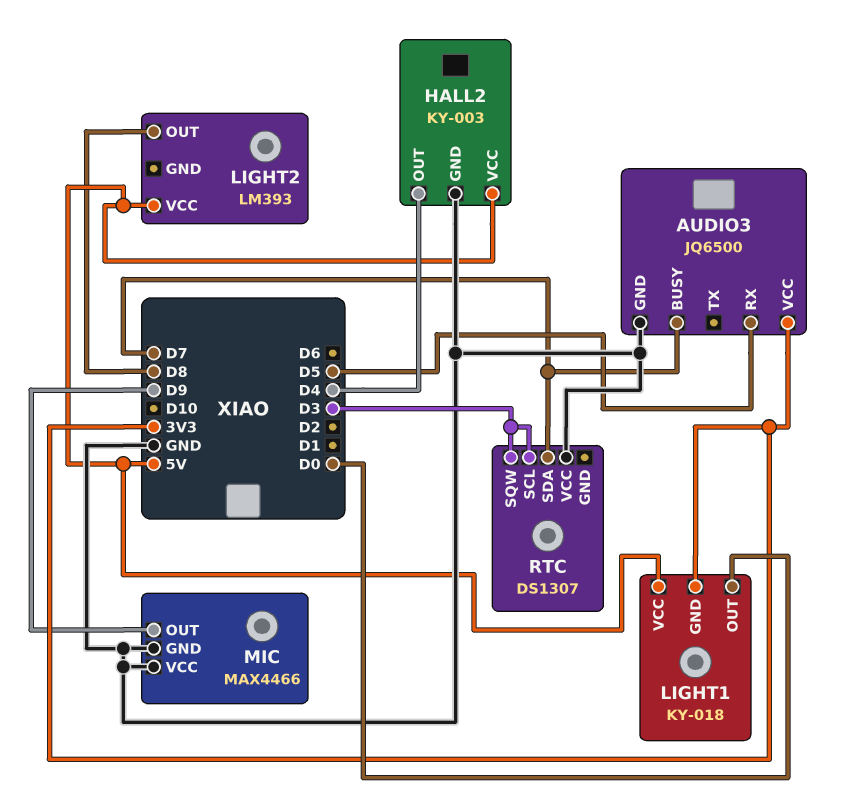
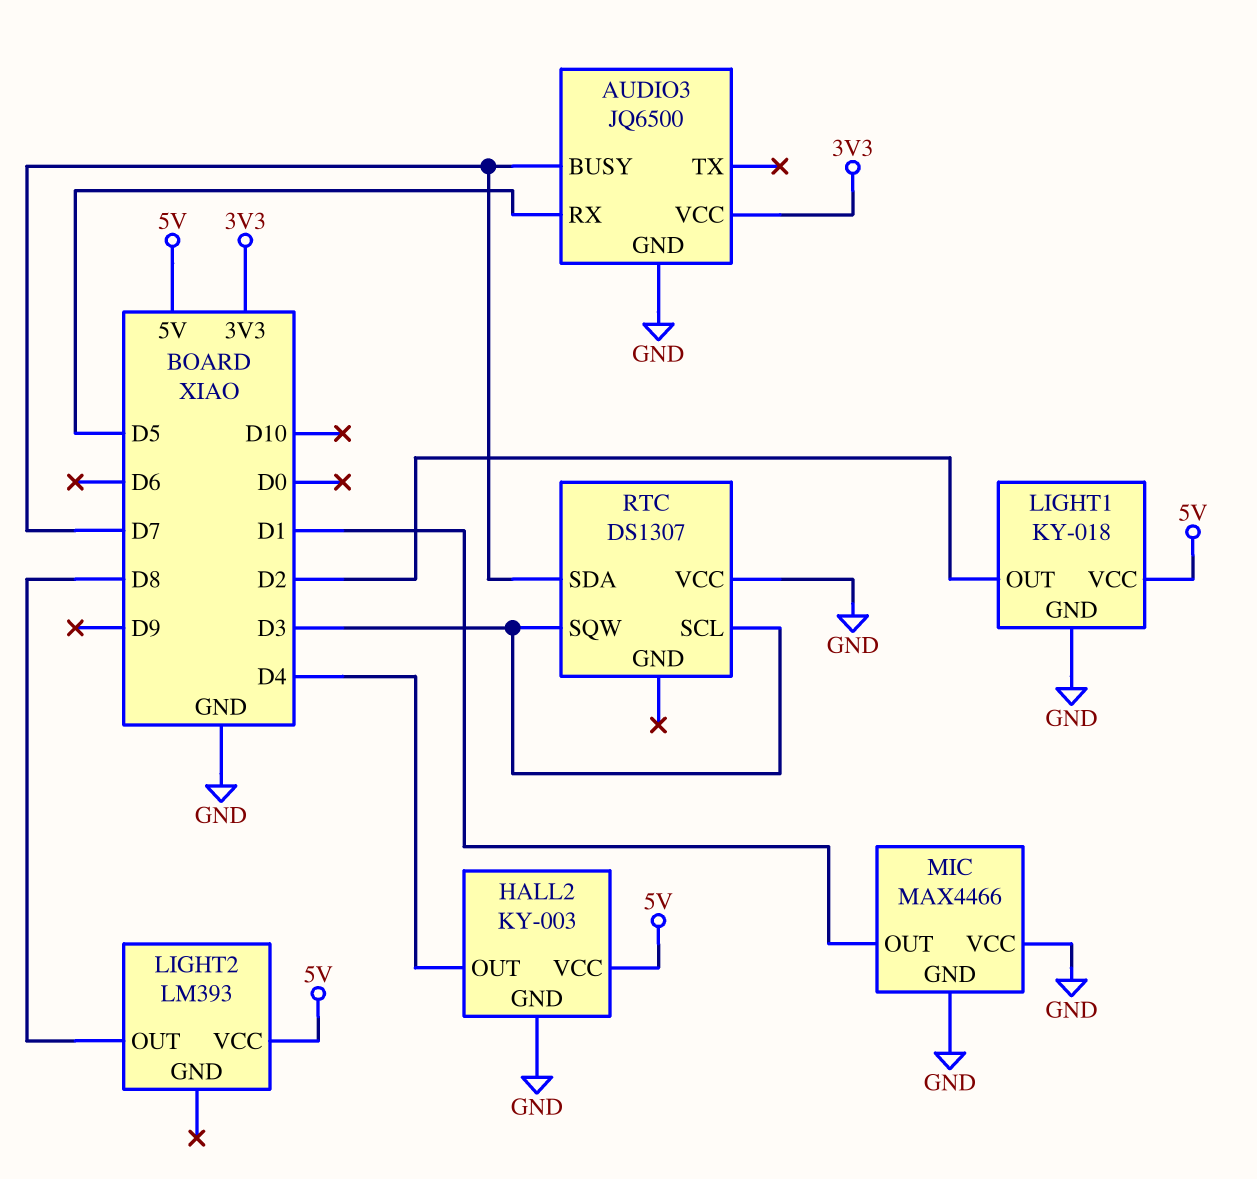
LIGHT1 pin GND: 3V3 -> GND
LIGHT1 pin OUT: D0 -> D2
MIC pin OUT: D9 -> D1

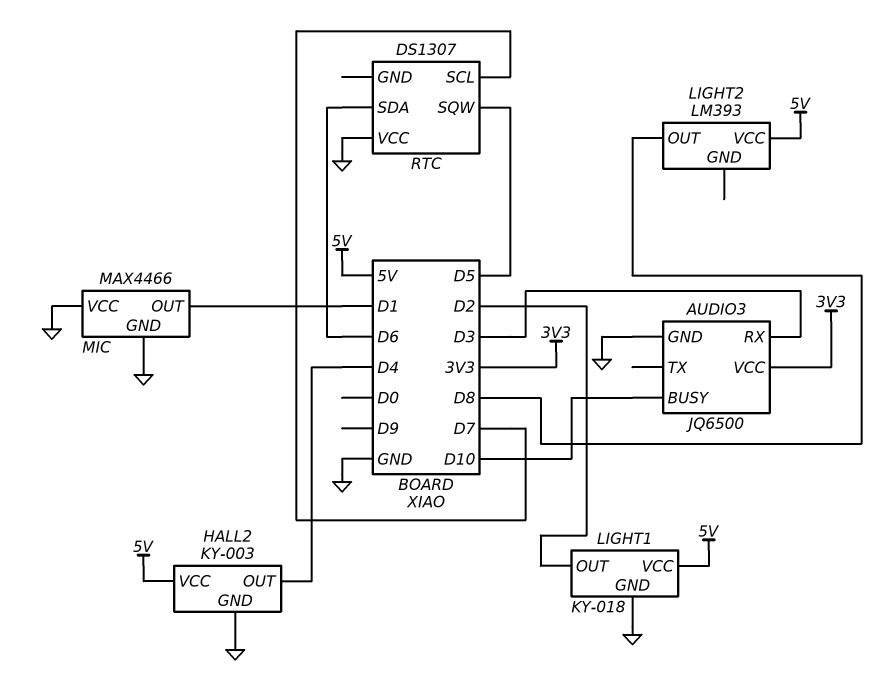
AUDIO3 pin BUSY: D7 -> D10
AUDIO3 pin RX: D5 -> D3
RTC pin SCL: D3 -> D7
RTC pin SDA: D7 -> D6
RTC pin SQW: D3 -> D5

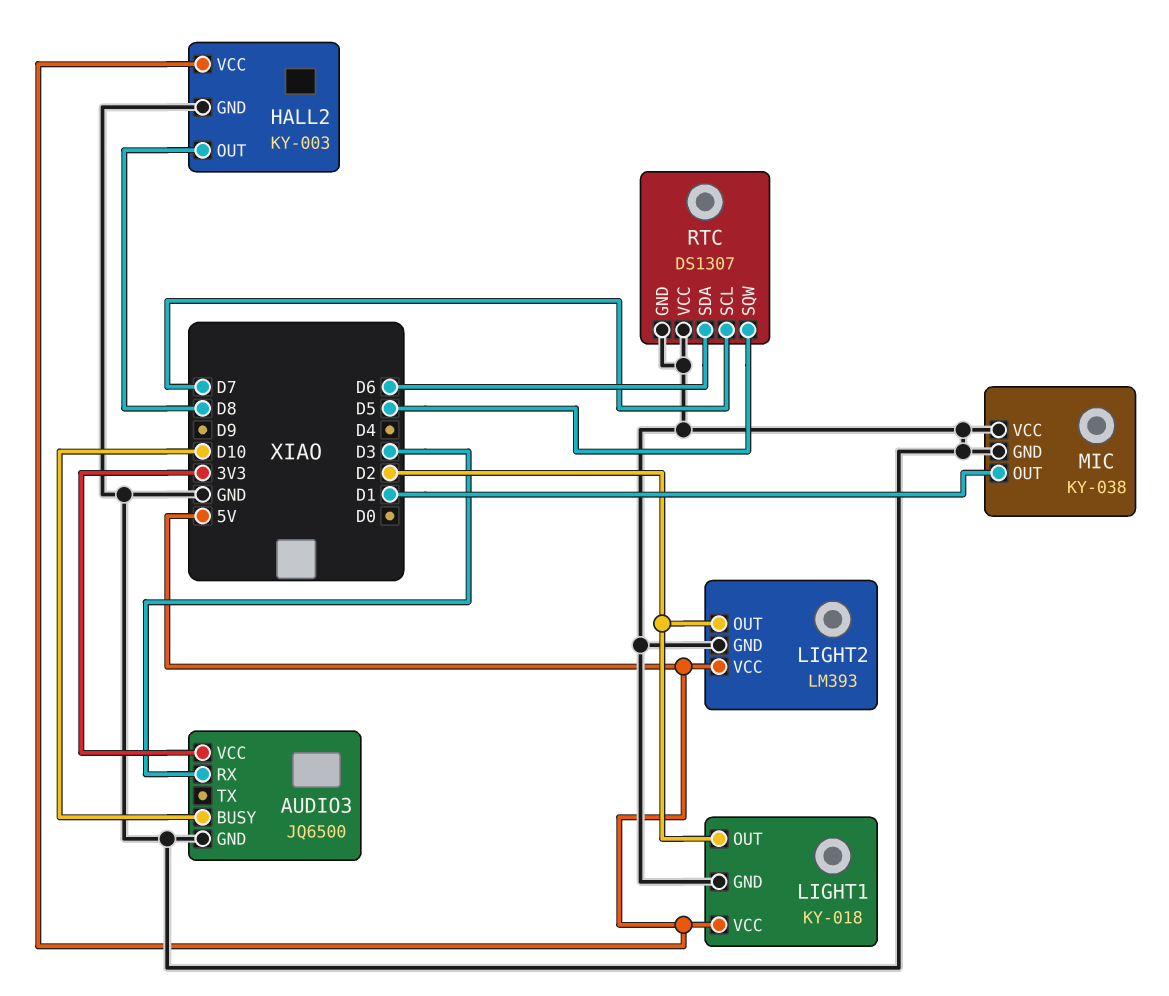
HALL2 pin OUT: D4 -> D8
LIGHT2 pin GND: none -> GND
LIGHT2 pin OUT: D8 -> D2
MIC: MAX4466 -> KY-038
RTC pin GND: none -> GND

